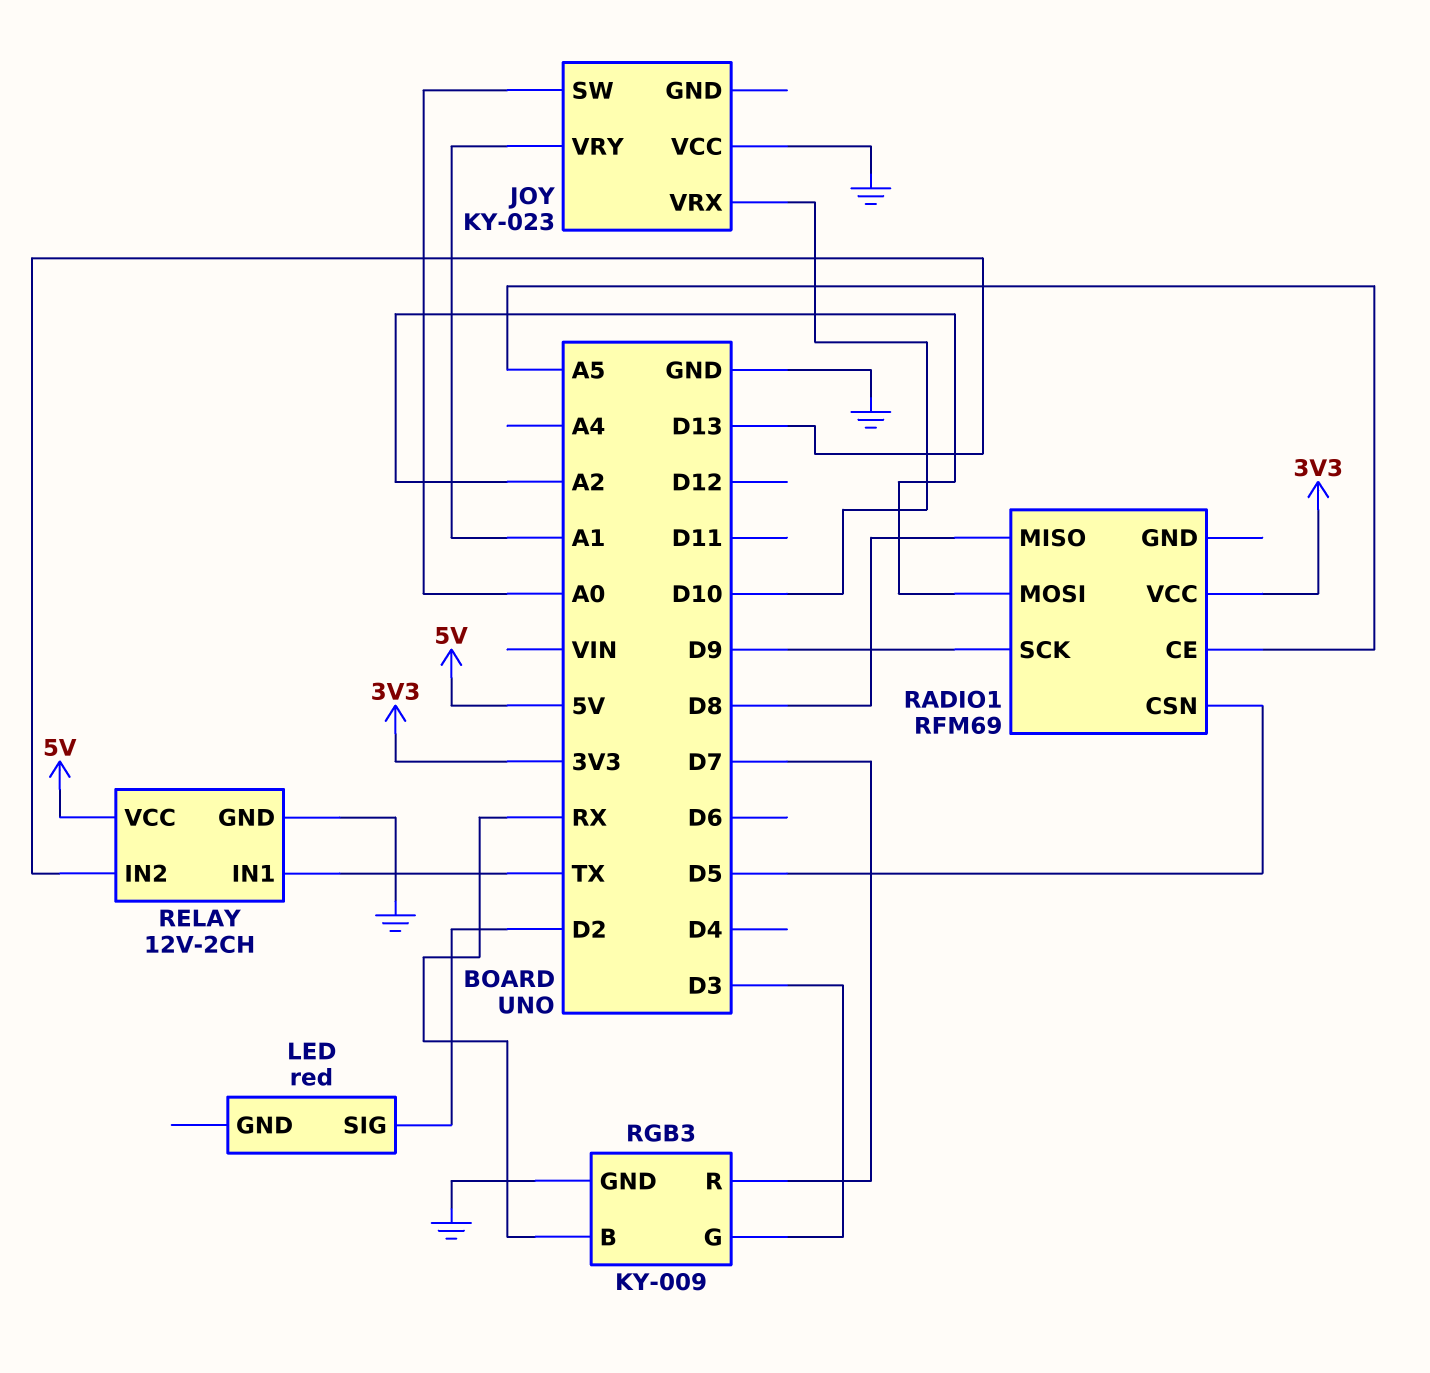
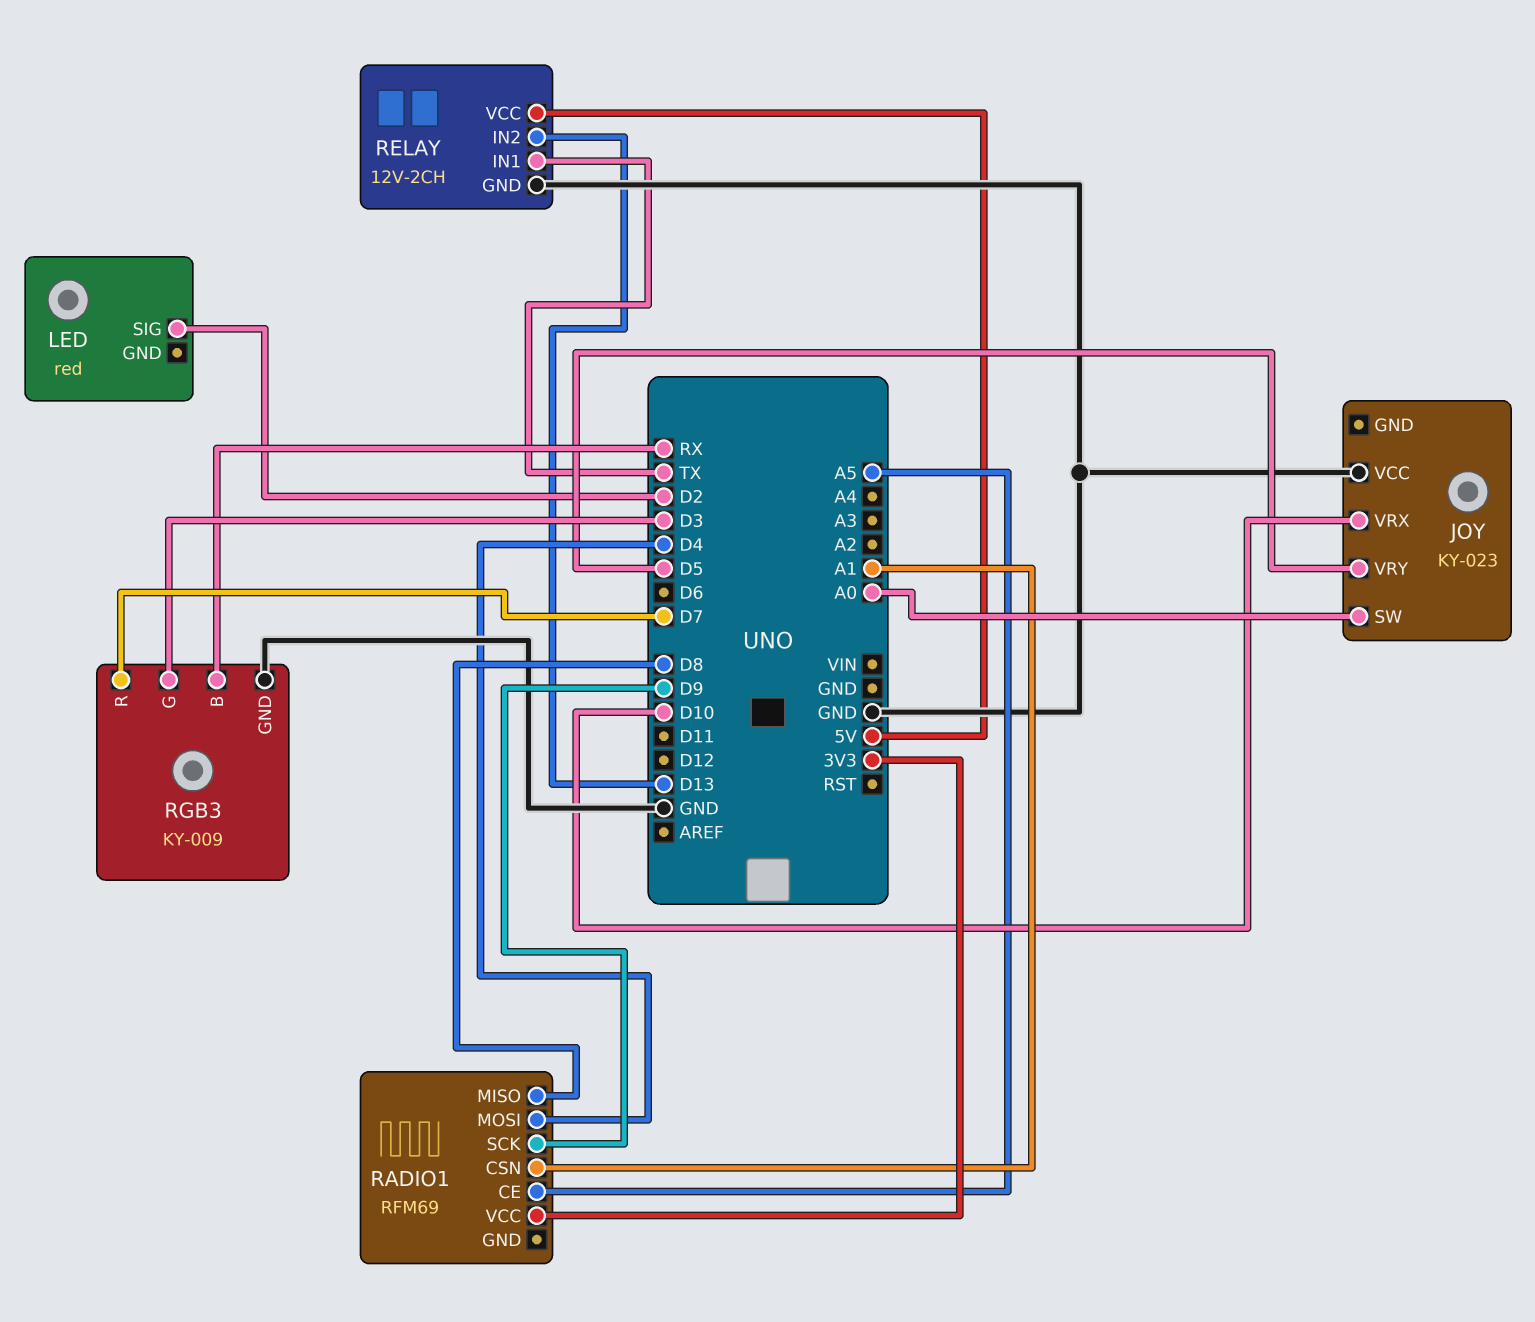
JOY pin VRY: A1 -> D5
RADIO1 pin CSN: D5 -> A1
RADIO1 pin MOSI: A2 -> D4

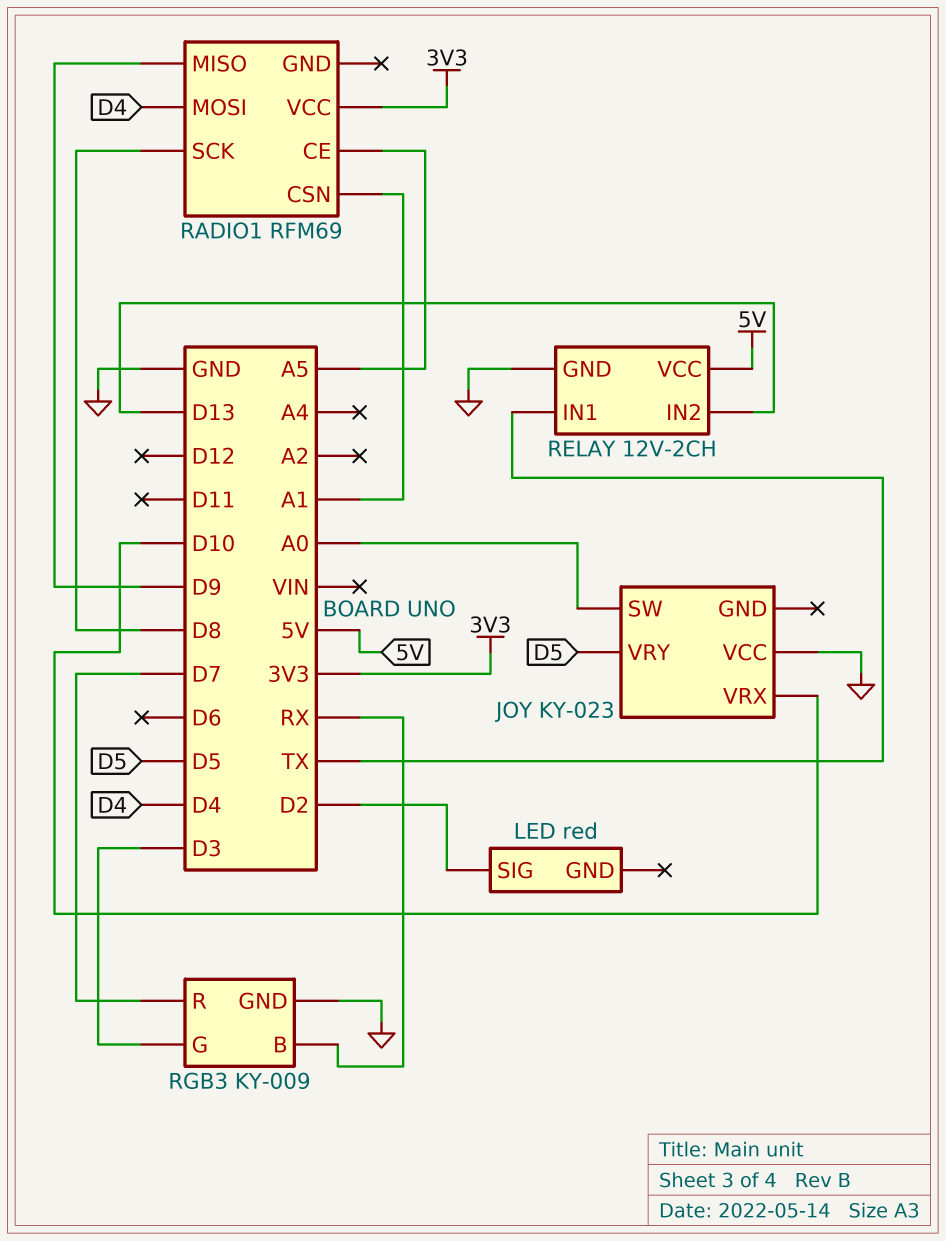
RADIO1 pin MISO: D8 -> D9
RADIO1 pin SCK: D9 -> D8

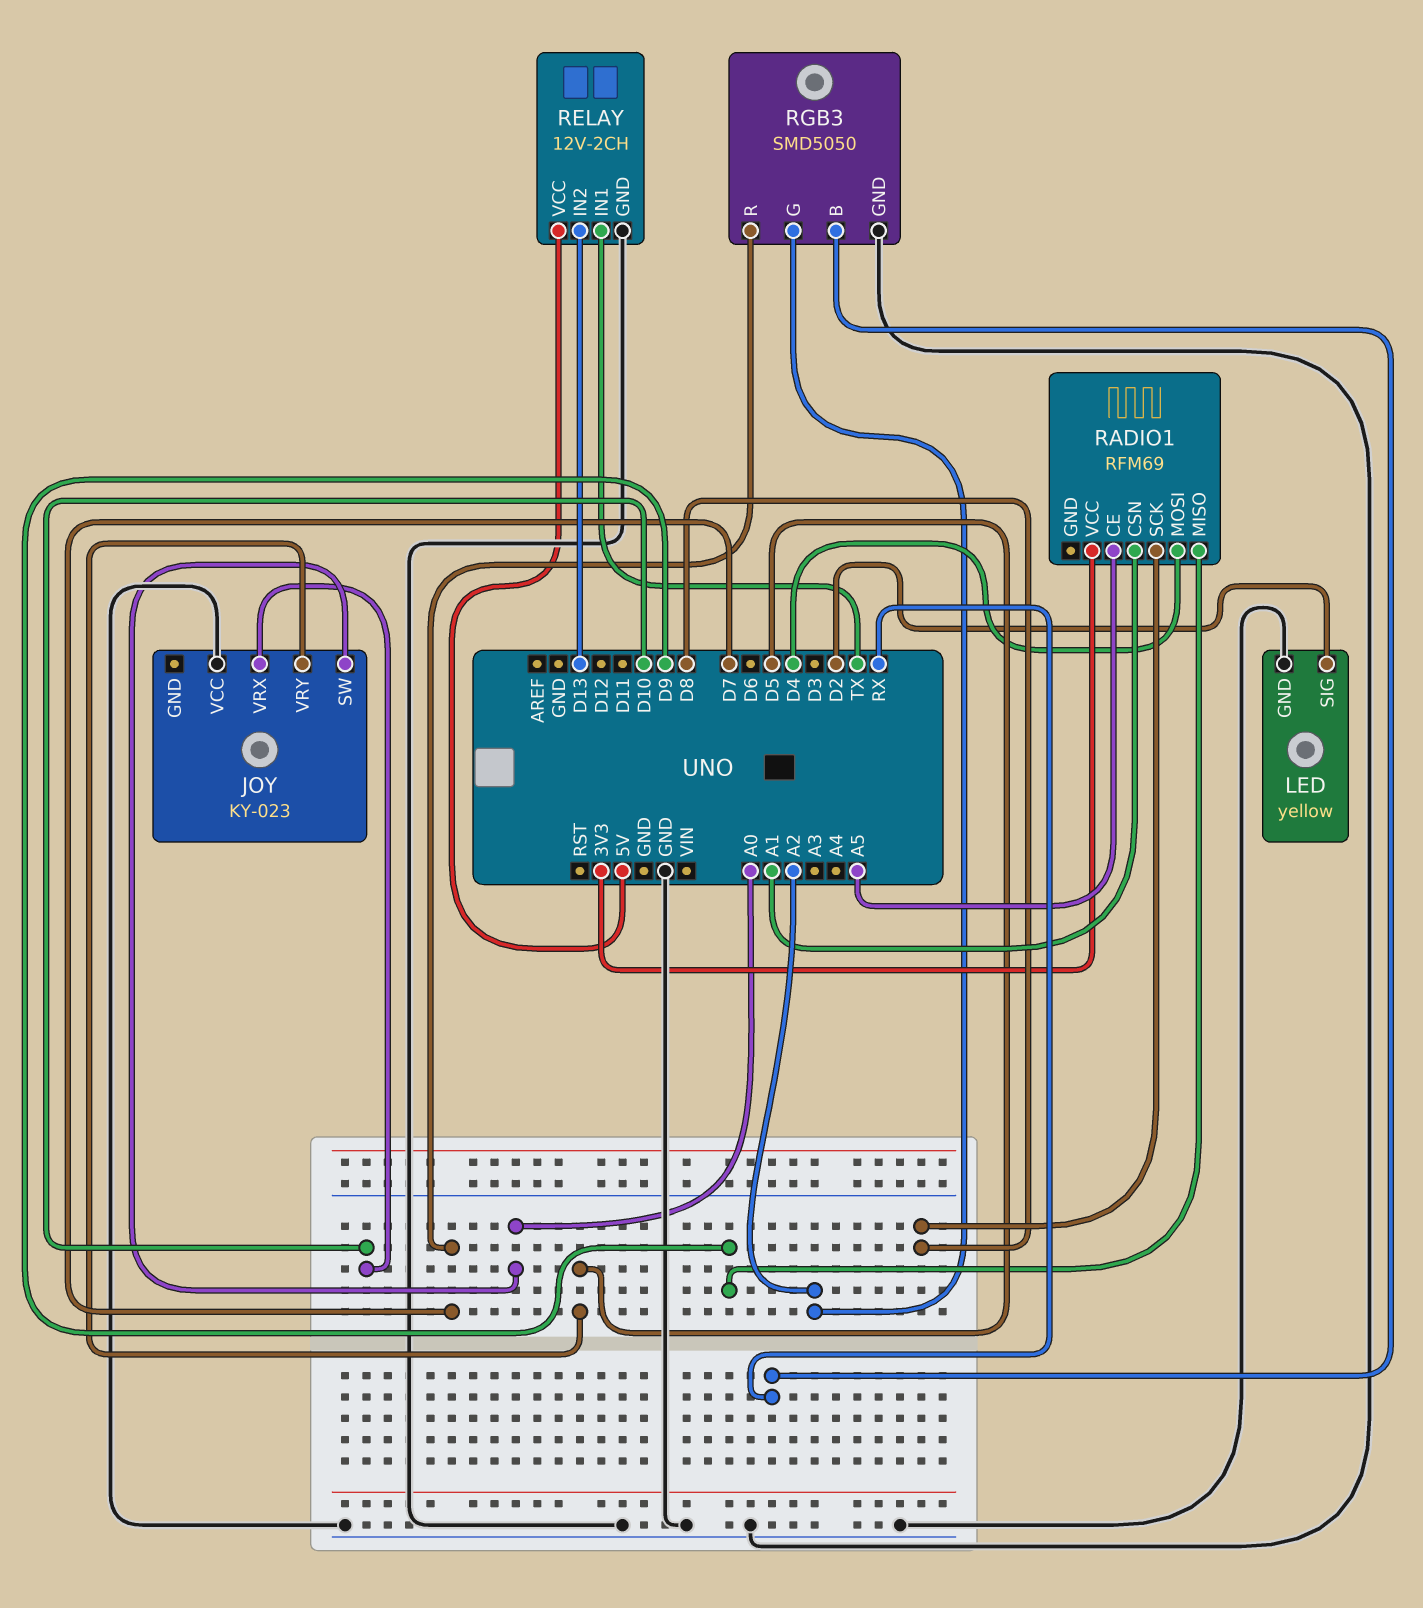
LED: red -> yellow
LED pin GND: none -> GND
RGB3: KY-009 -> SMD5050
RGB3 pin G: D3 -> A2

